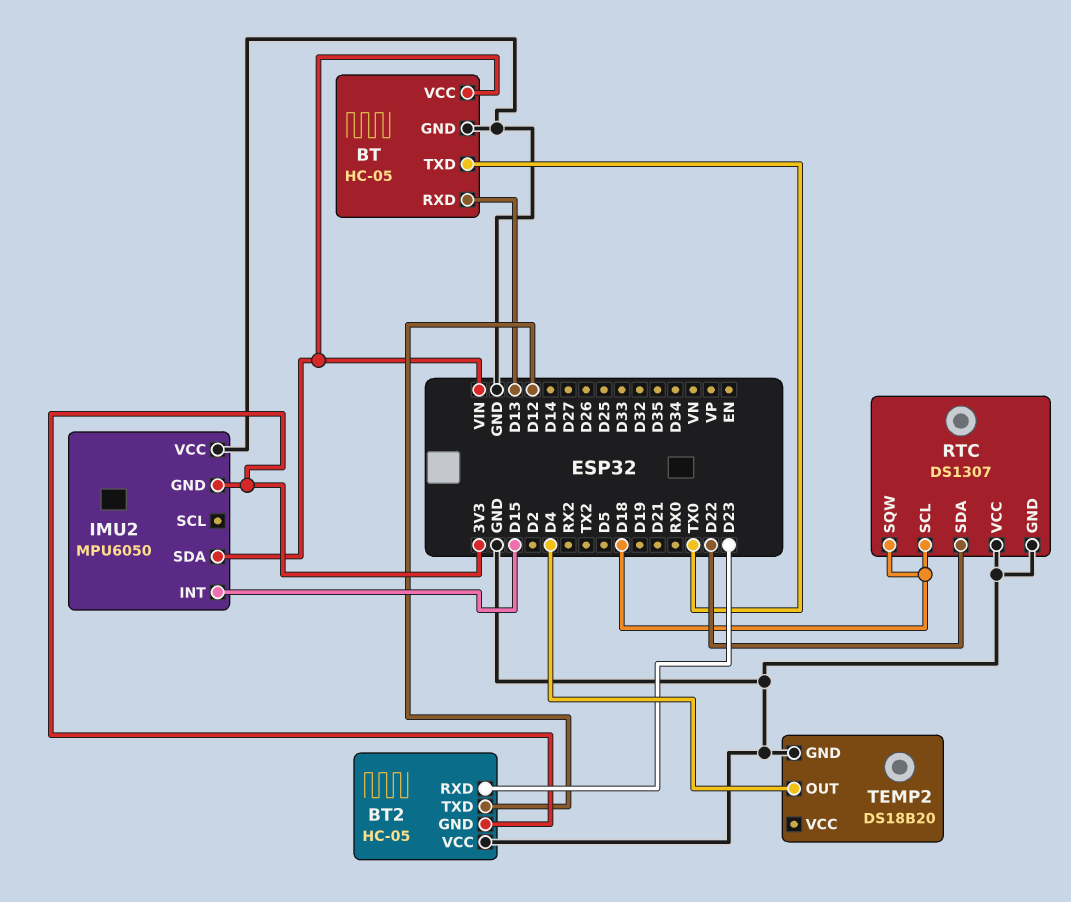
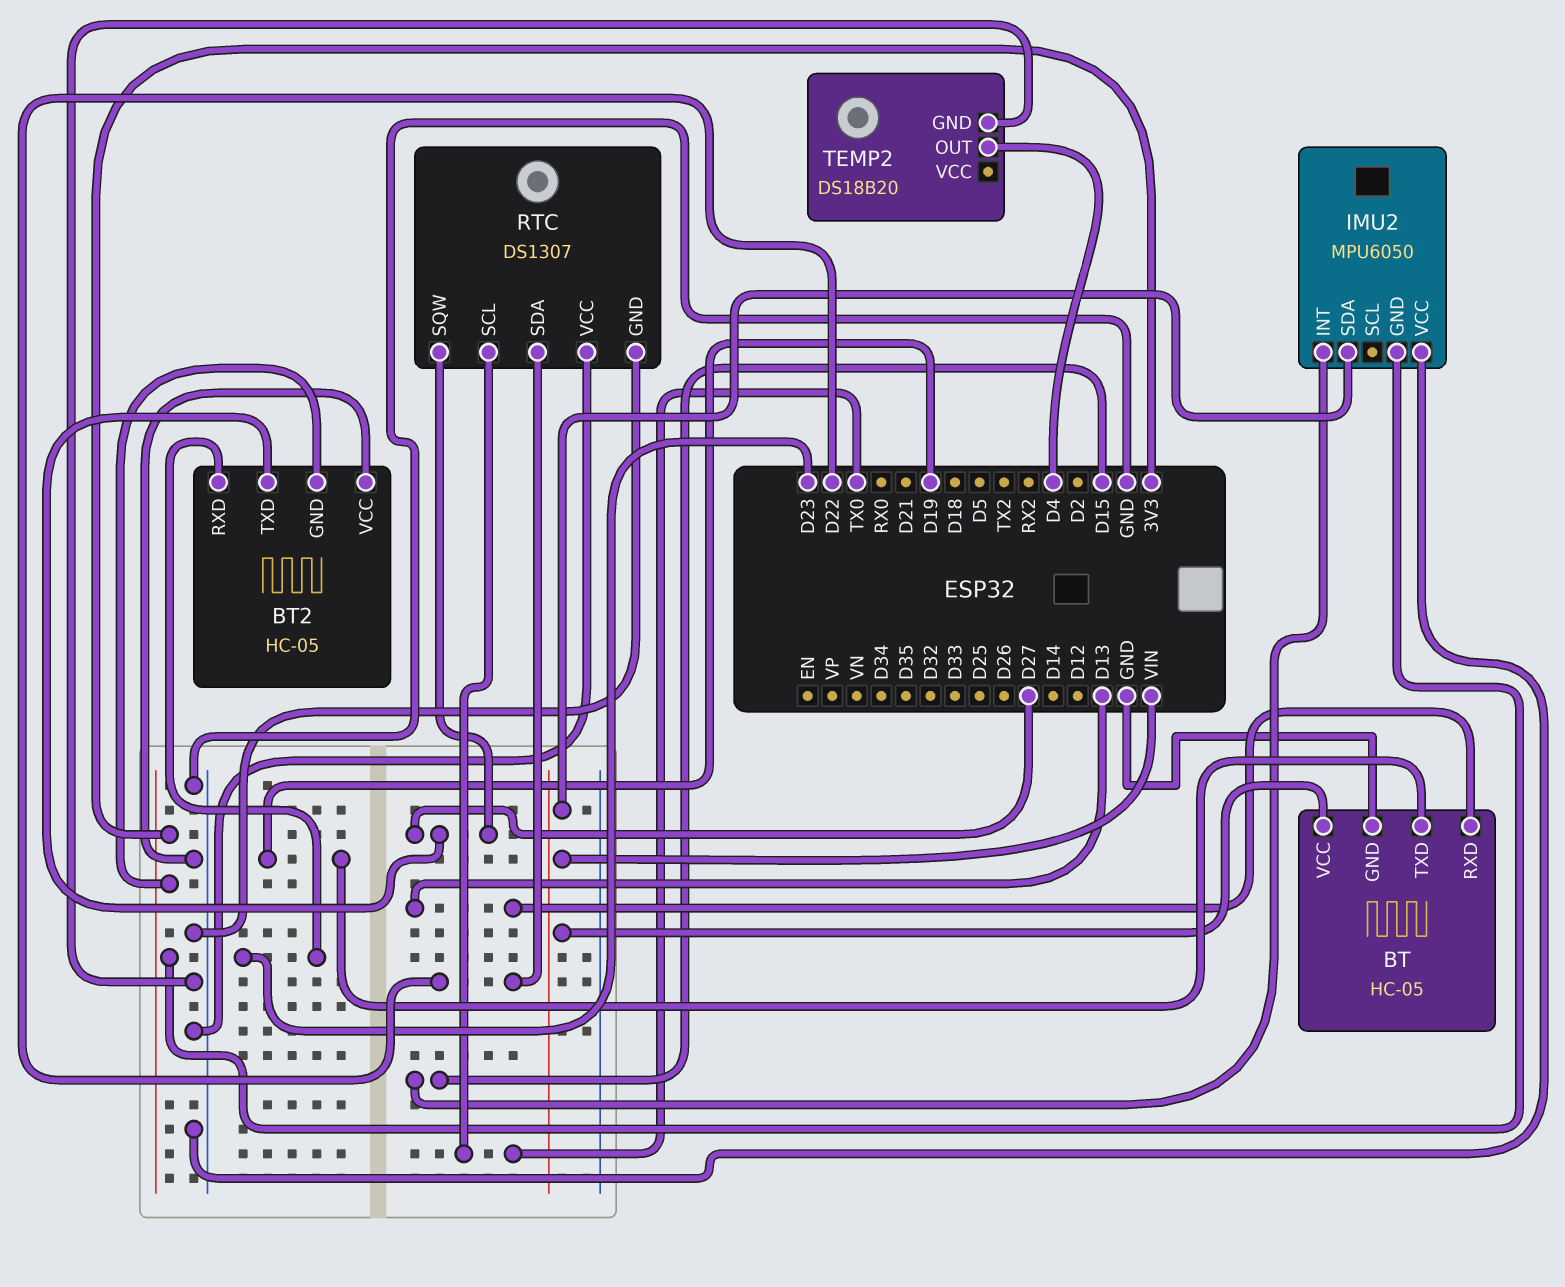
BT pin TXD: TX0 -> D19
BT2 pin TXD: D12 -> D27
RTC pin SCL: D18 -> TX0
RTC pin SQW: D18 -> D27

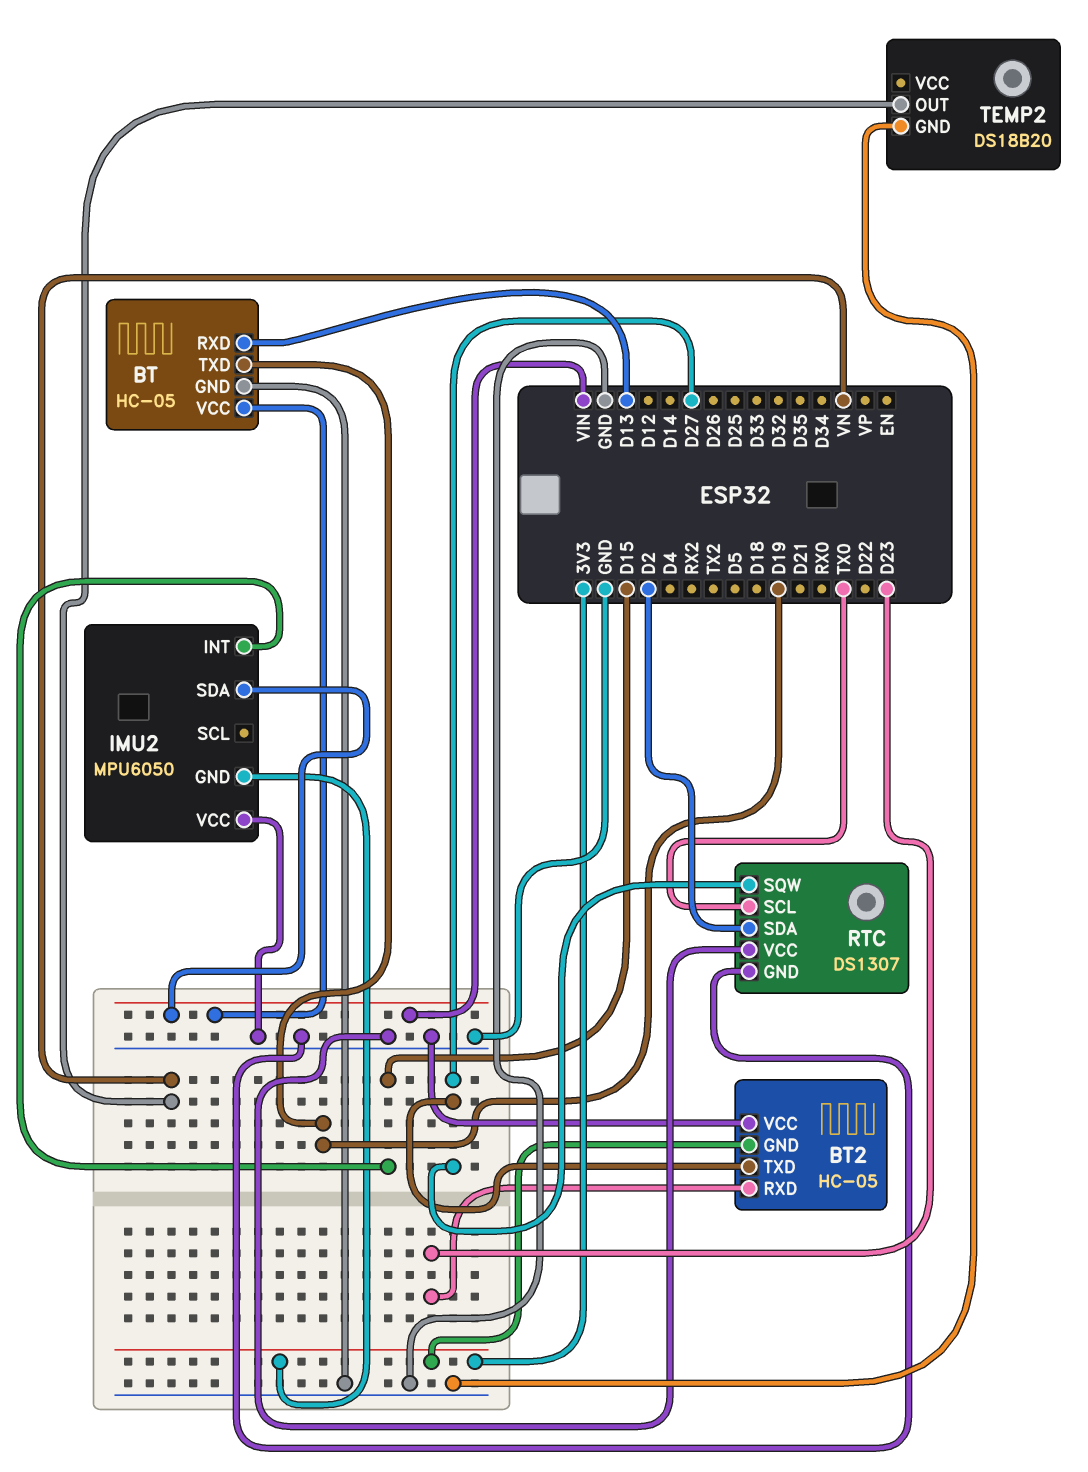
RTC pin SDA: D22 -> D2
TEMP2 pin OUT: D4 -> VN

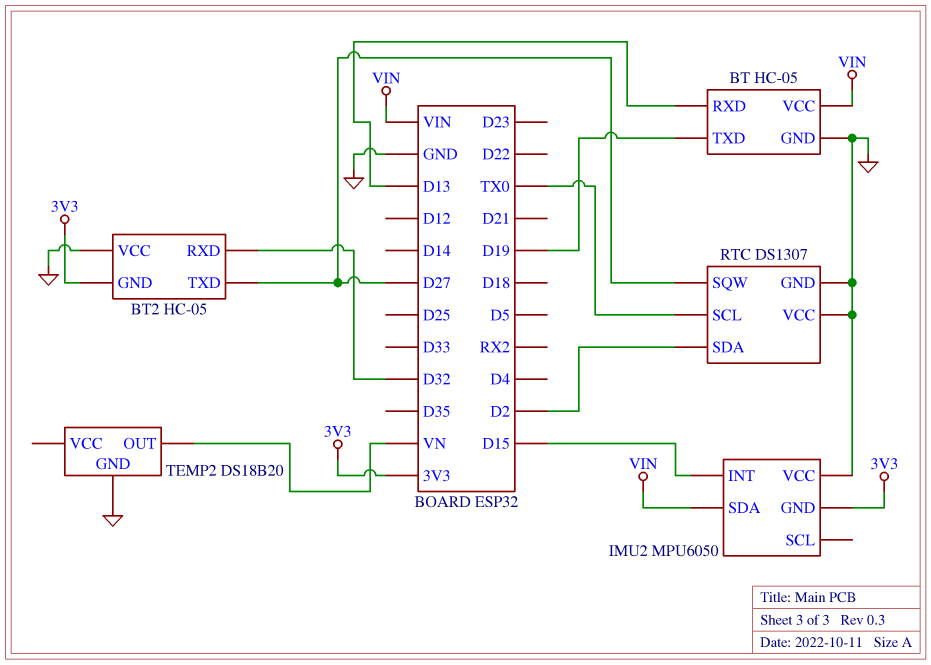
BT2 pin RXD: D23 -> D32

